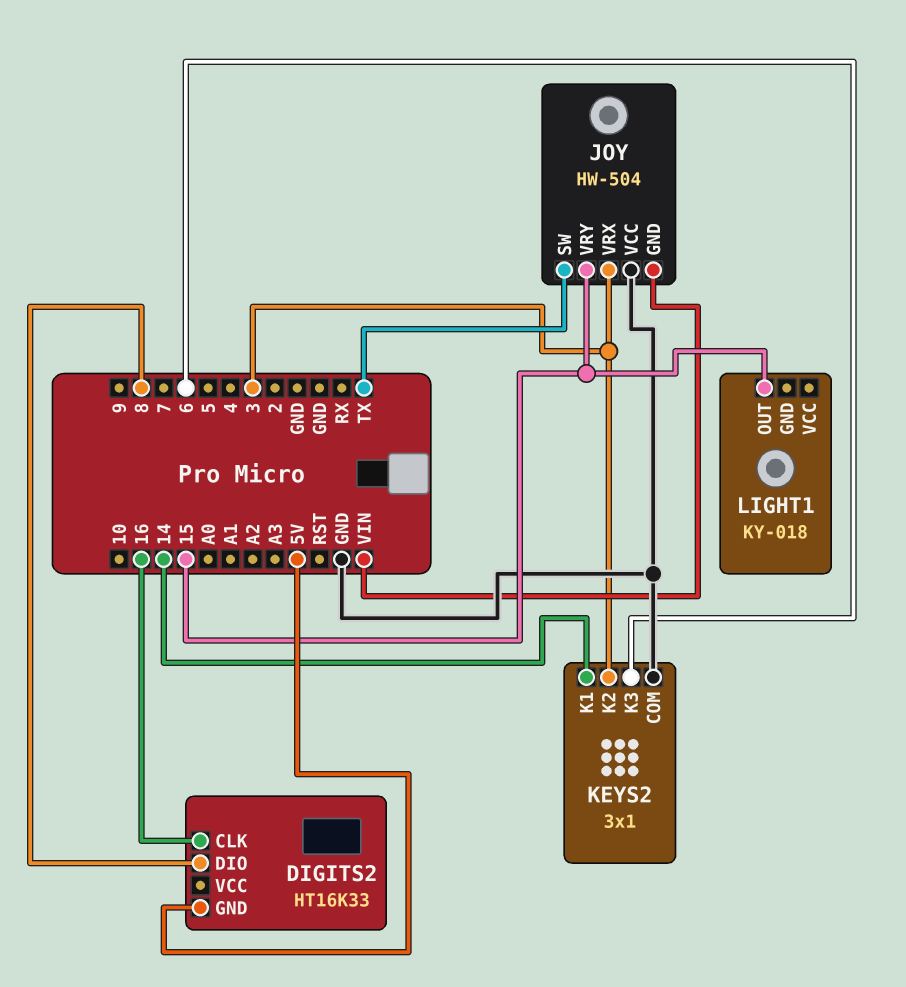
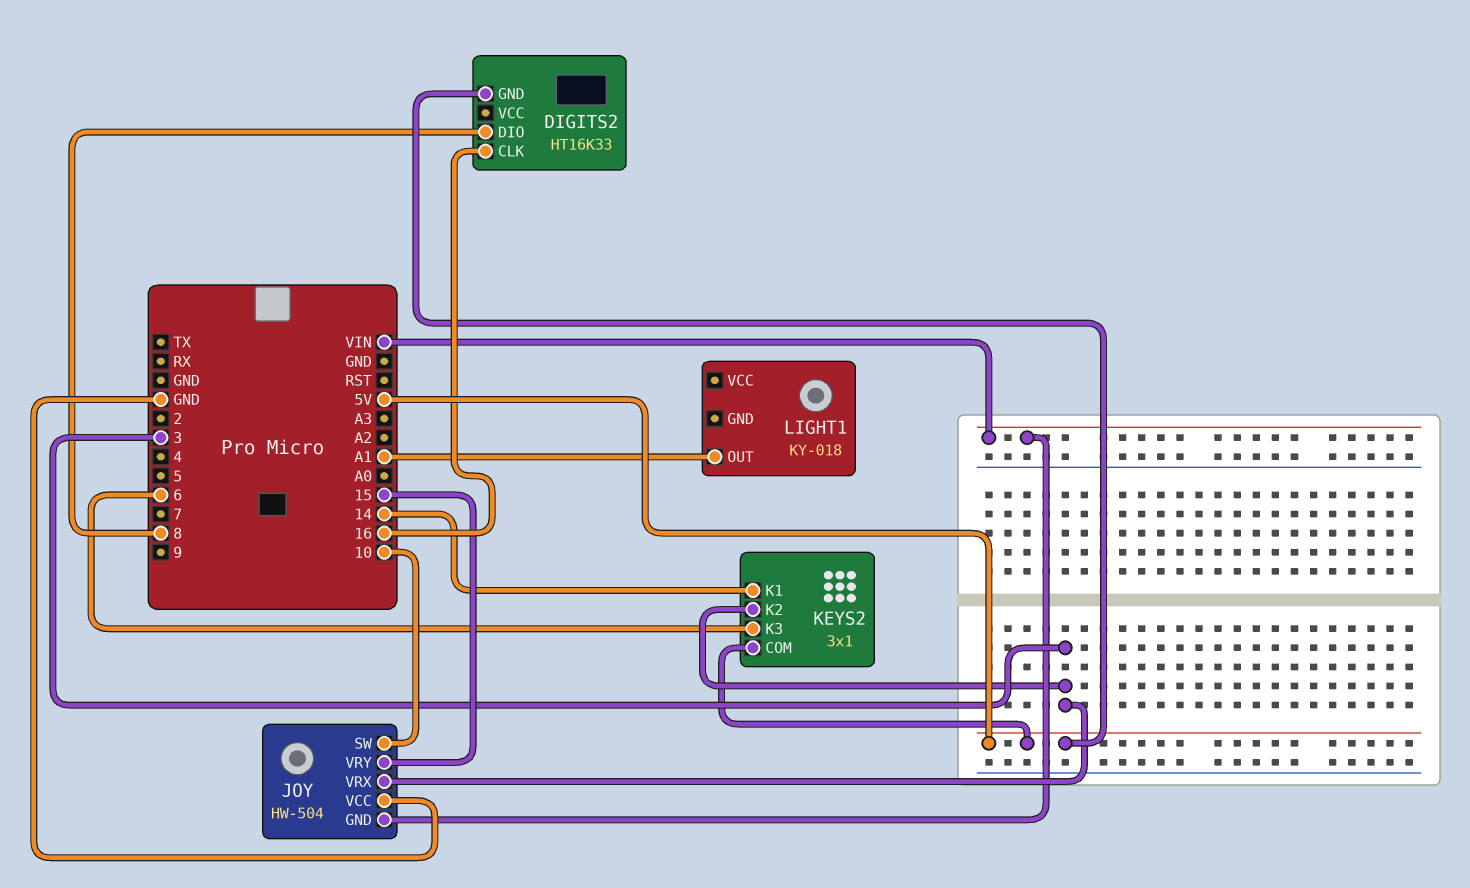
JOY pin SW: TX -> 10
KEYS2 pin COM: GND -> 5V
LIGHT1 pin OUT: 15 -> A1

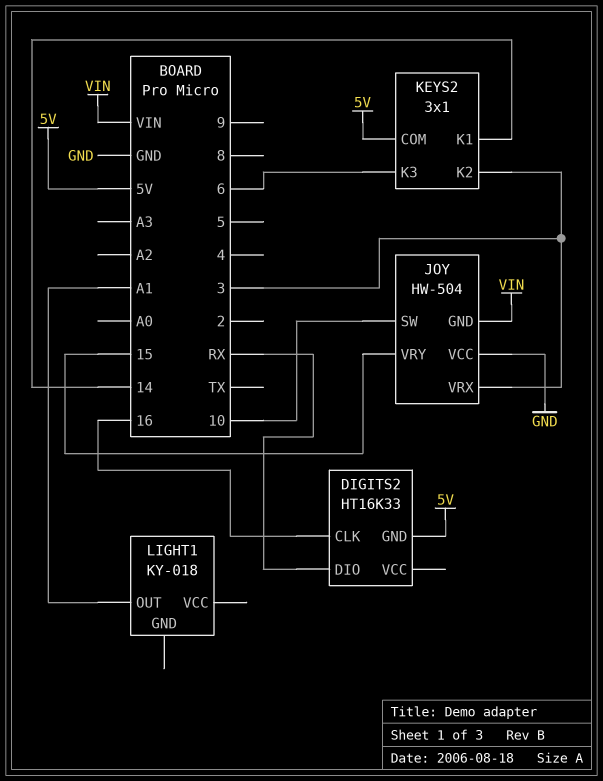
DIGITS2 pin DIO: 8 -> RX

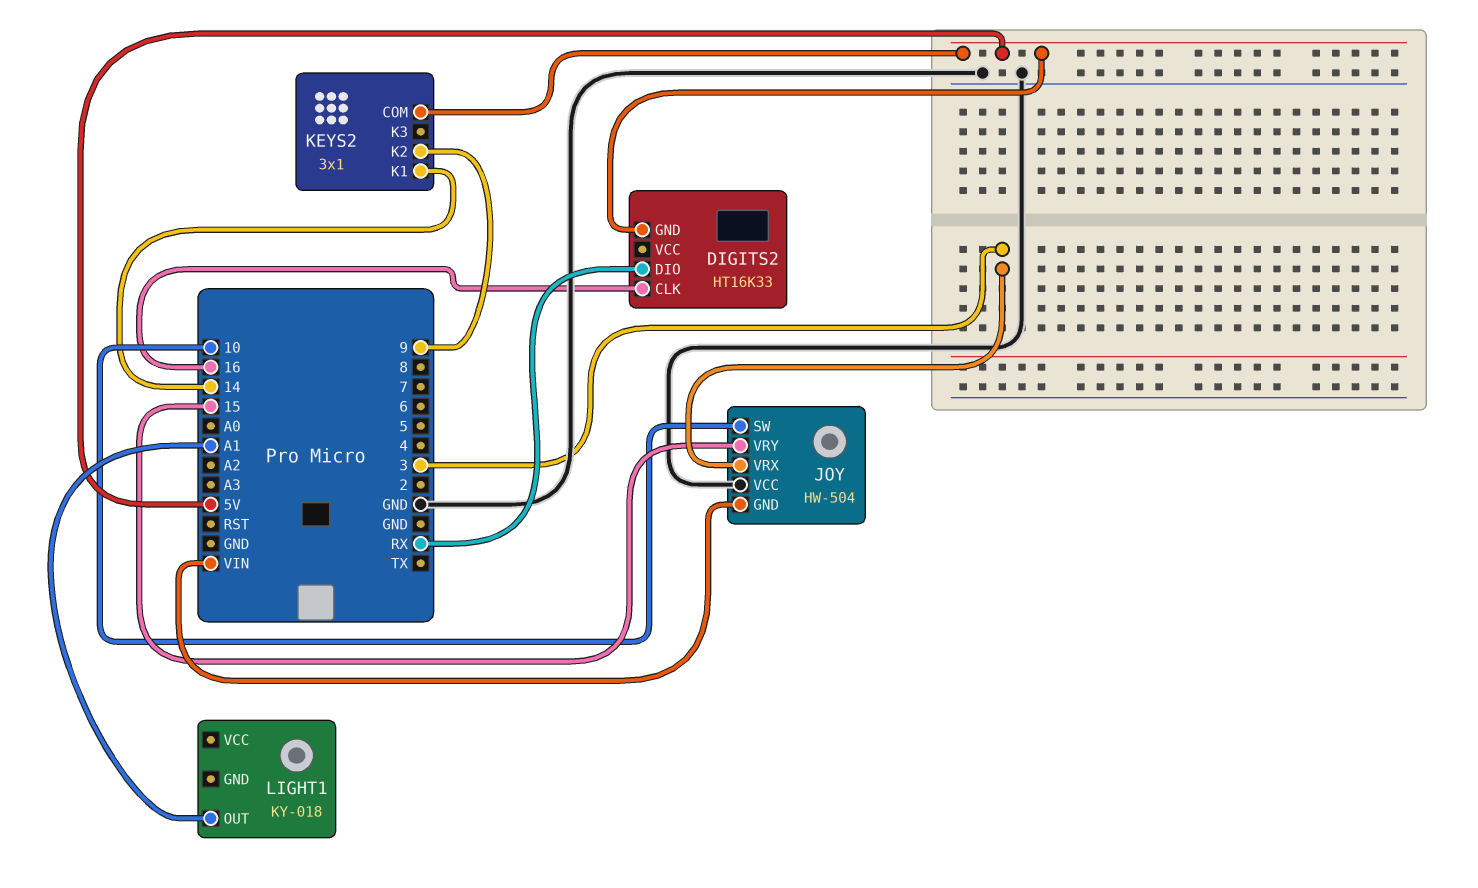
KEYS2 pin K2: 3 -> 9
KEYS2 pin K3: 6 -> none

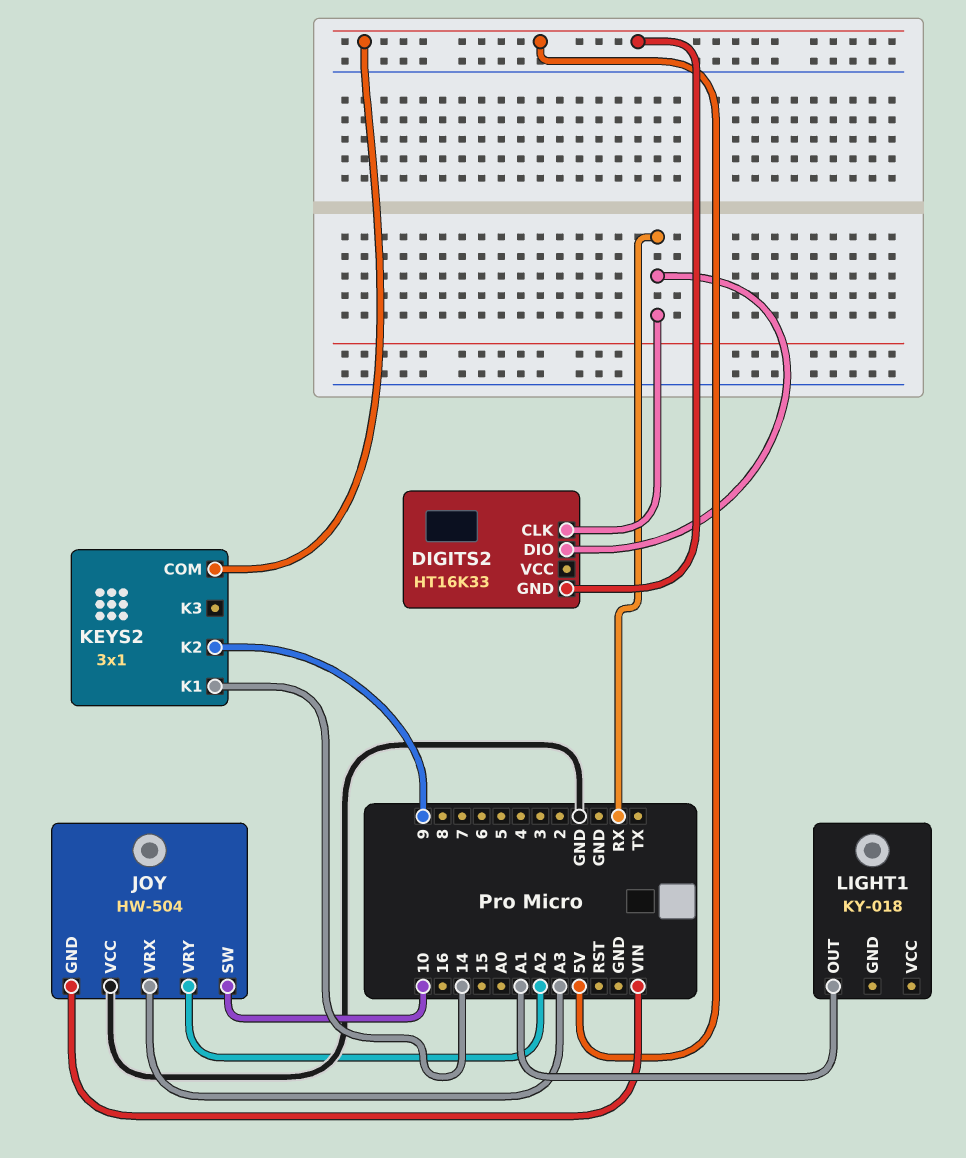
DIGITS2 pin CLK: 16 -> RX
JOY pin VRX: 3 -> A3
JOY pin VRY: 15 -> A2

